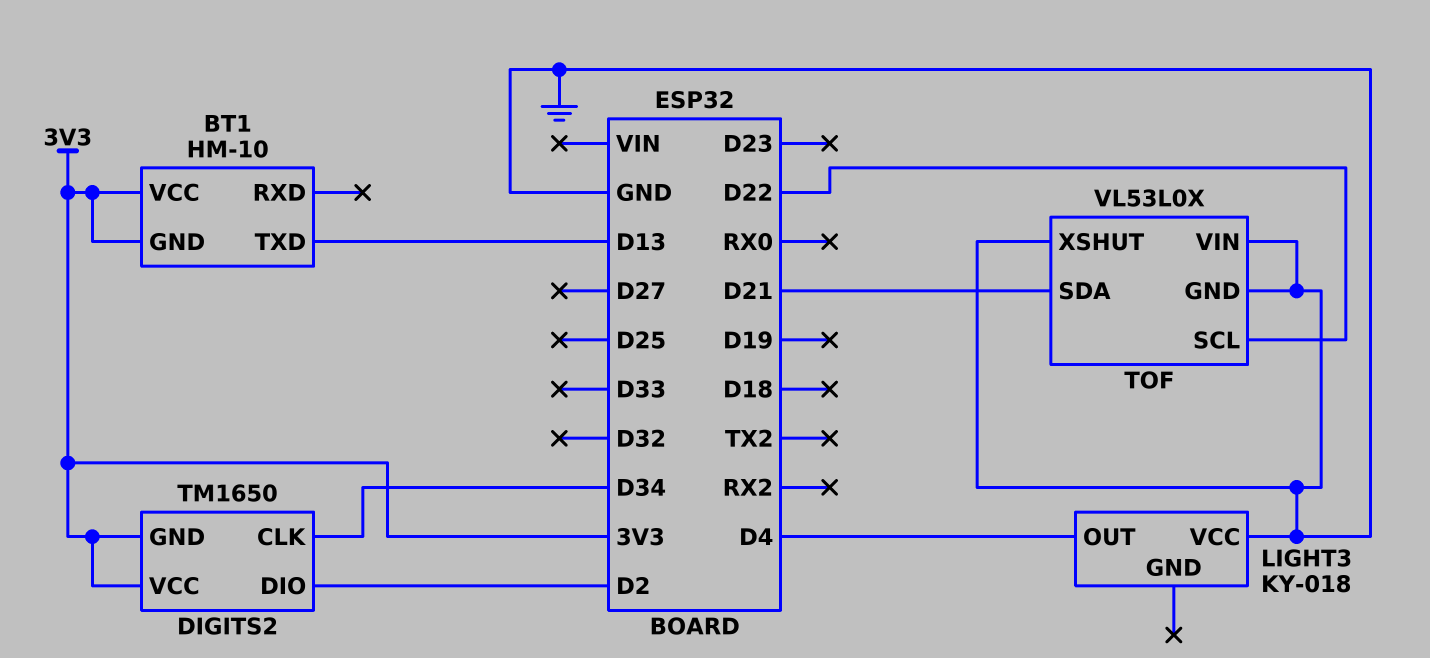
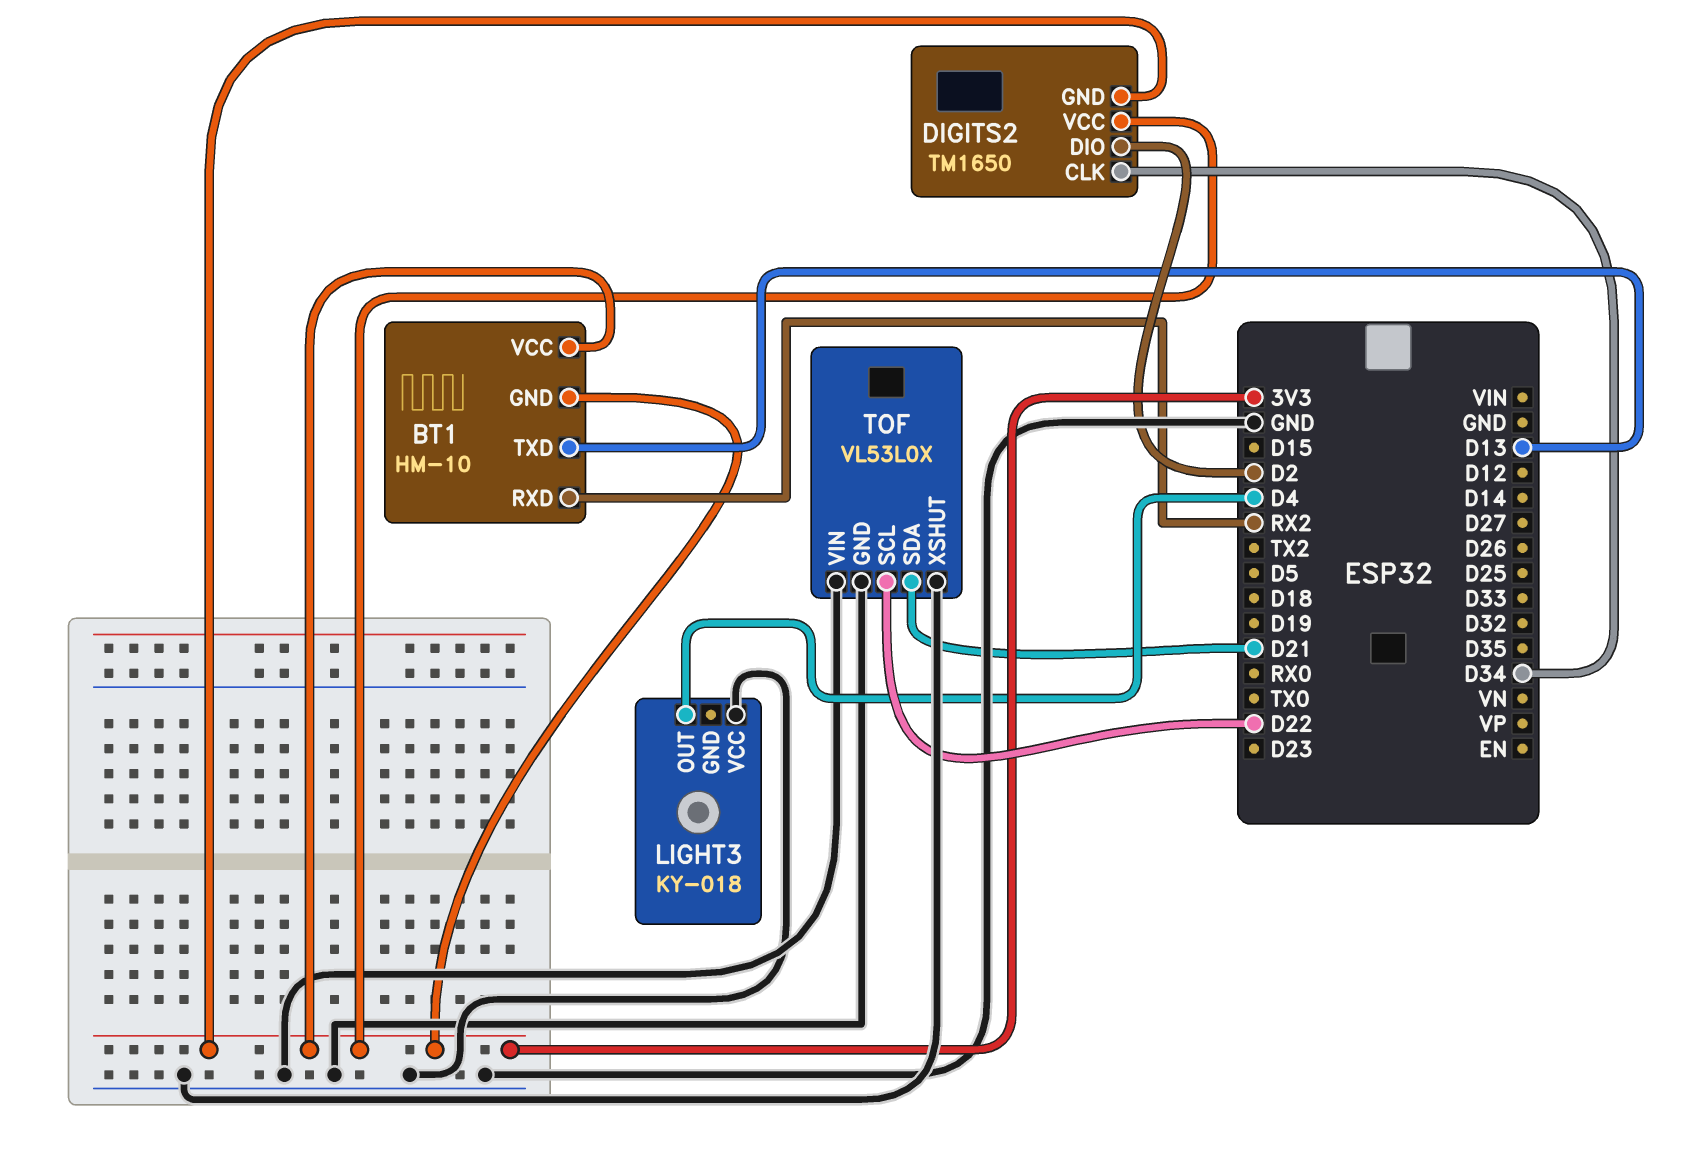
BT1 pin RXD: none -> RX2

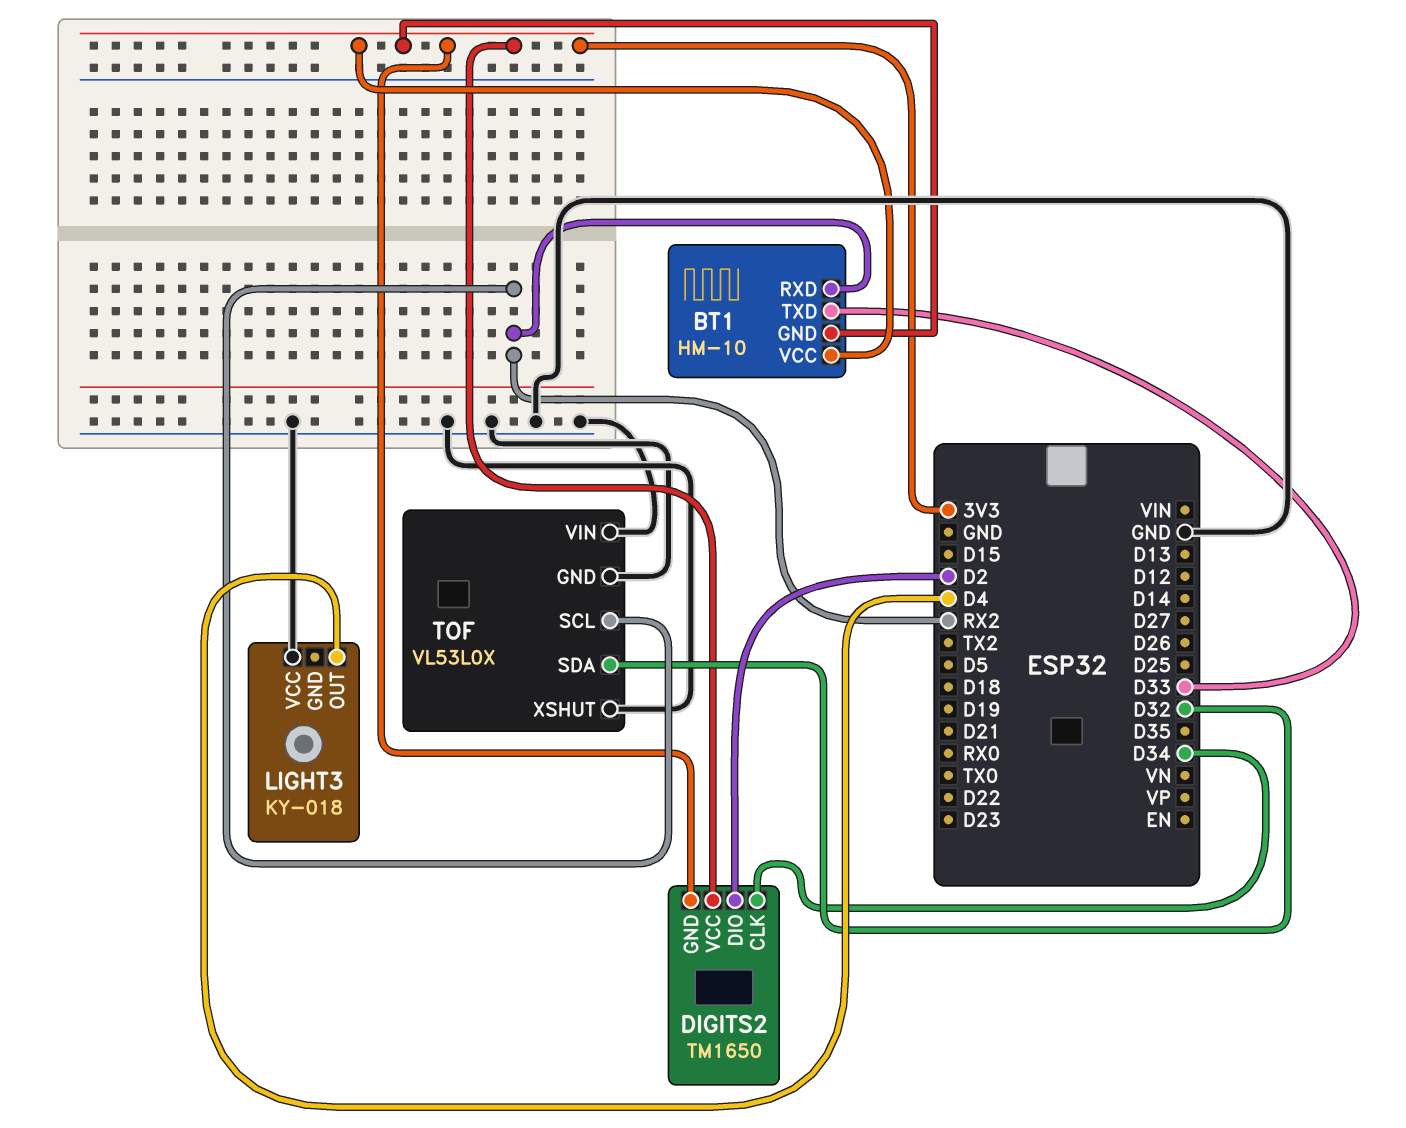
BT1 pin TXD: D13 -> D33
TOF pin SCL: D22 -> RX2
TOF pin SDA: D21 -> D32

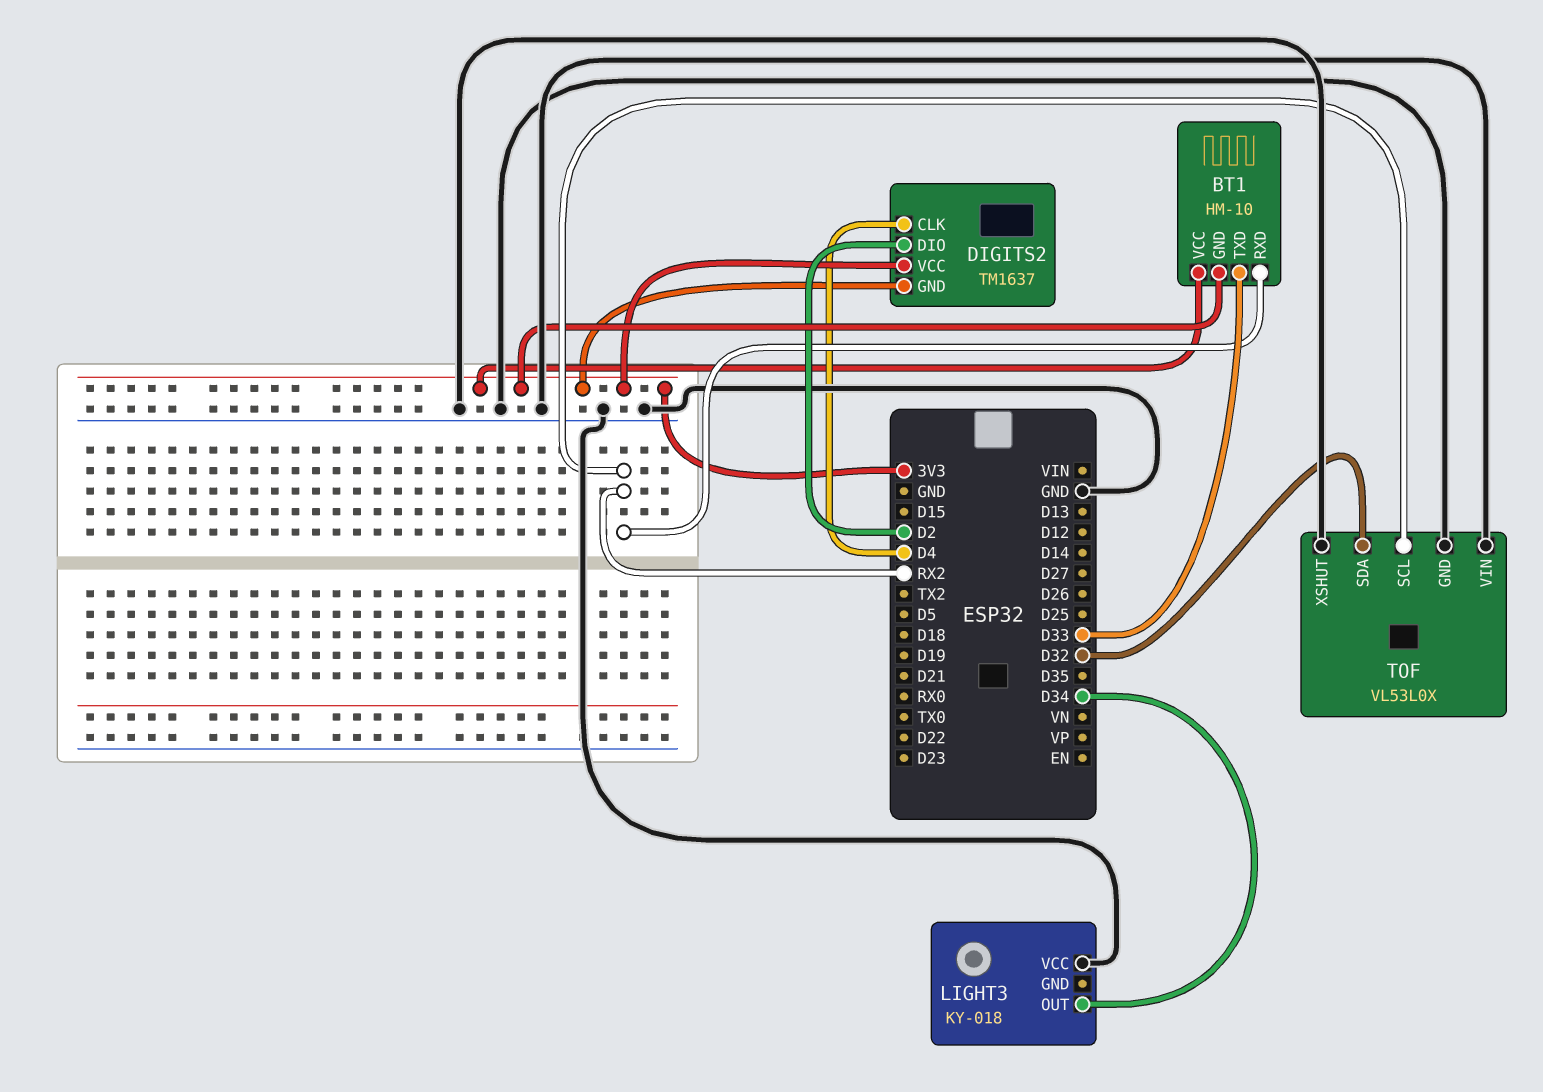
DIGITS2: TM1650 -> TM1637
DIGITS2 pin CLK: D34 -> D4
LIGHT3 pin OUT: D4 -> D34

